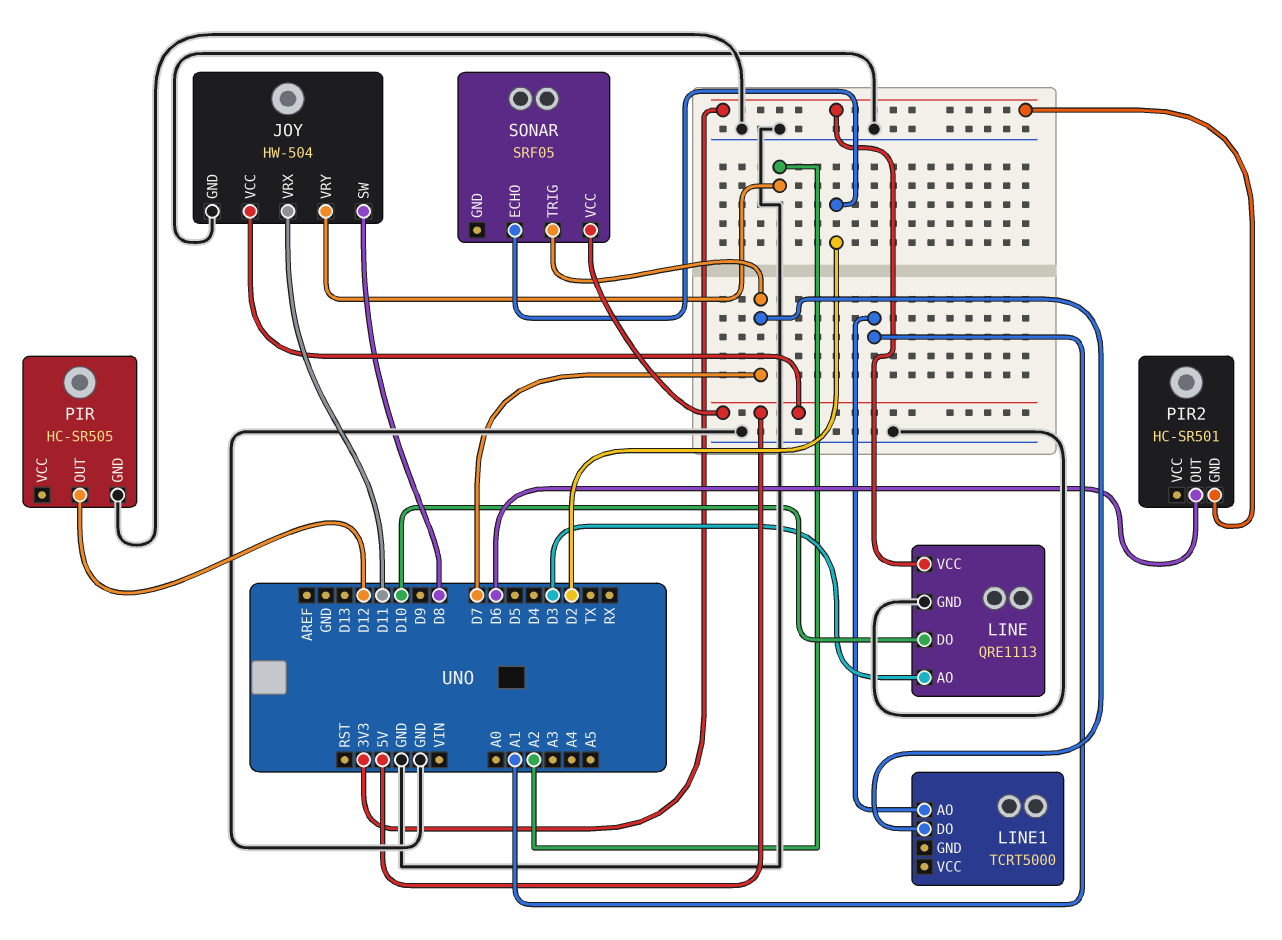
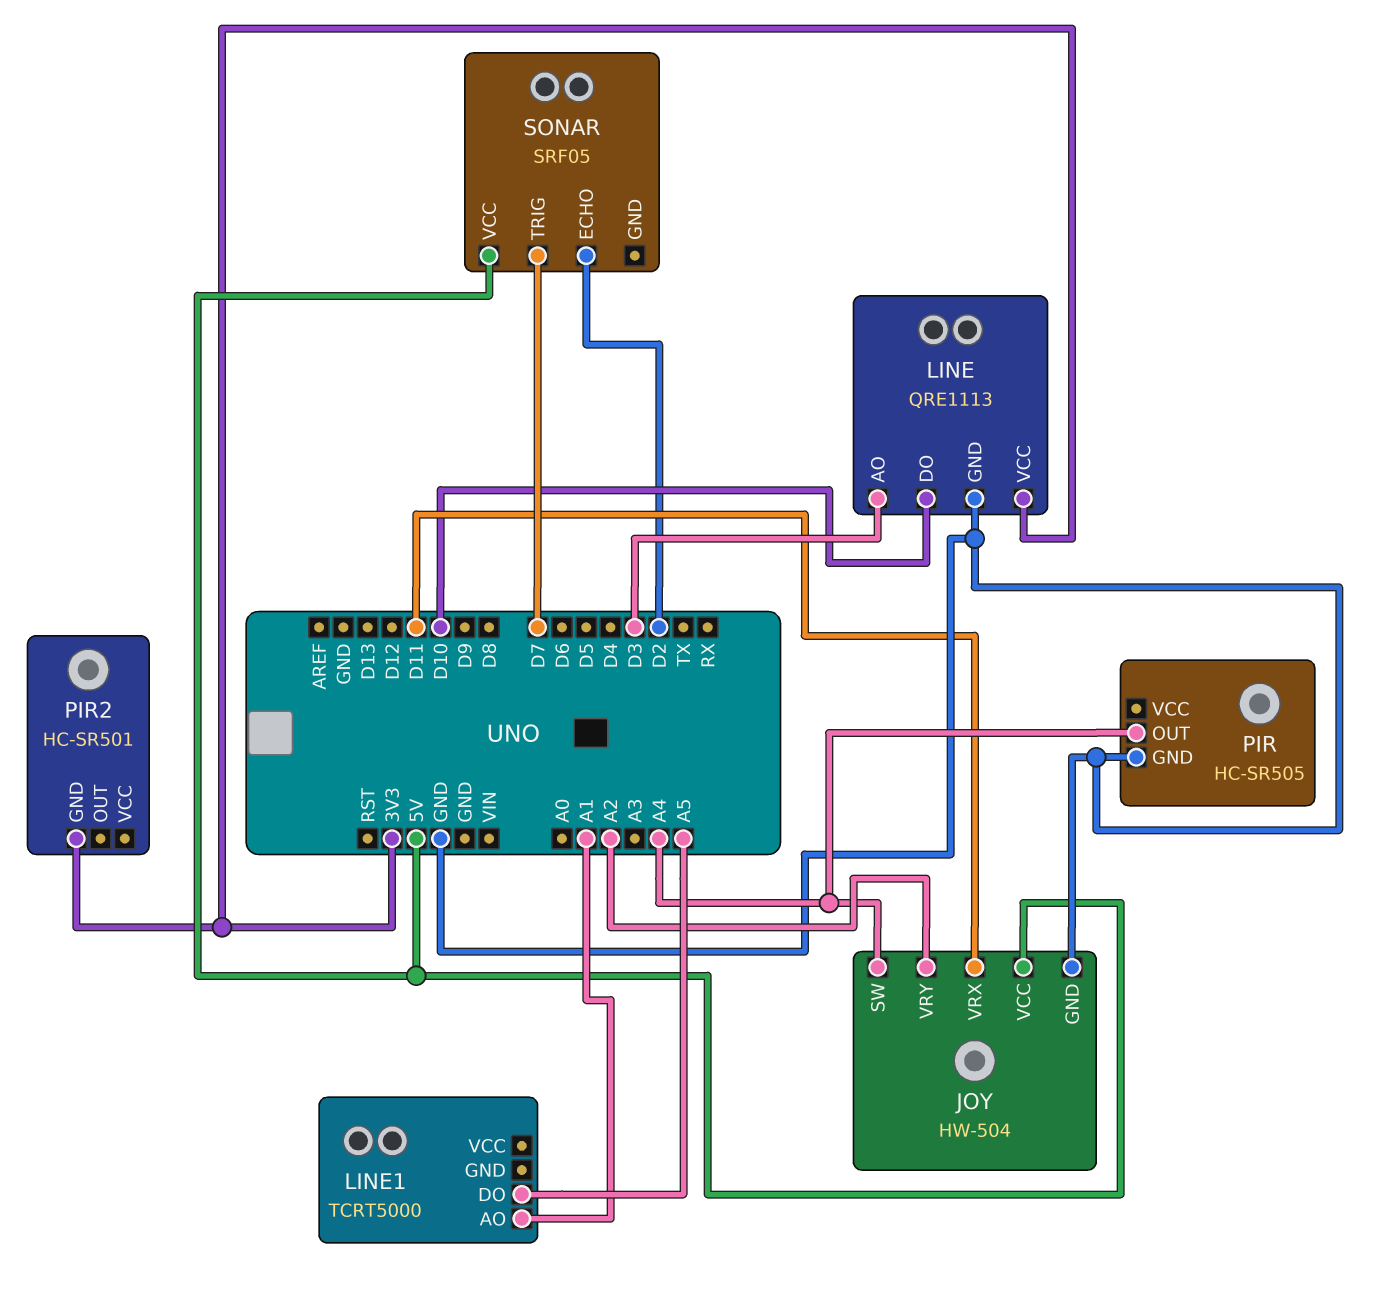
JOY pin SW: D8 -> A4
LINE1 pin DO: D7 -> A5
PIR pin OUT: D12 -> A4
PIR2 pin OUT: D6 -> none

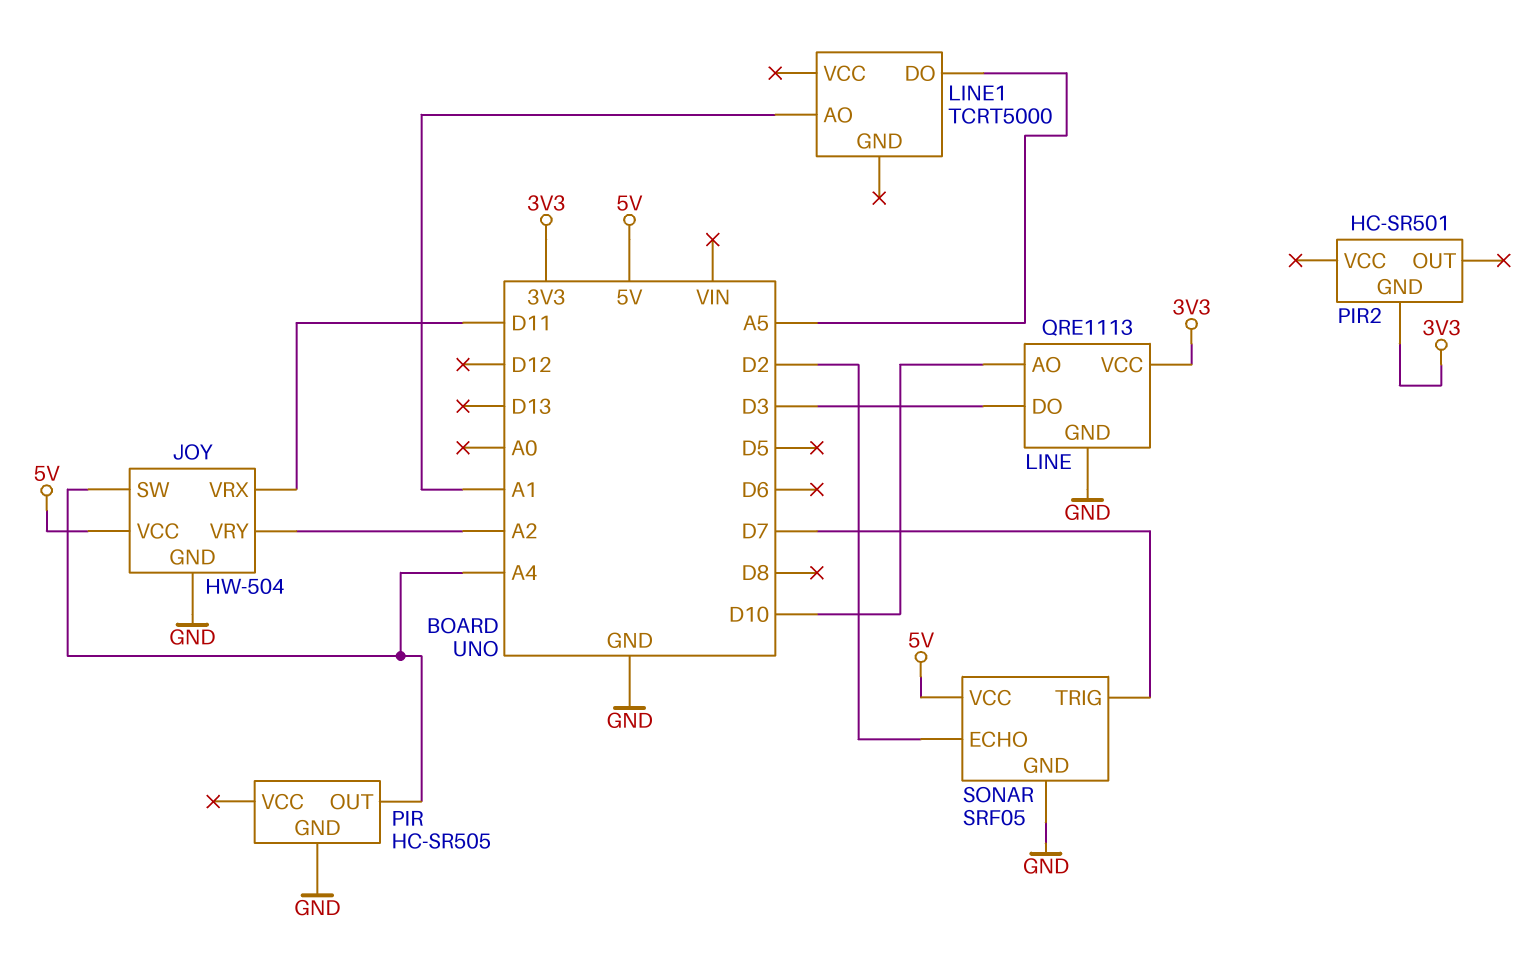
LINE pin AO: D3 -> D10
LINE pin DO: D10 -> D3
SONAR pin GND: none -> GND

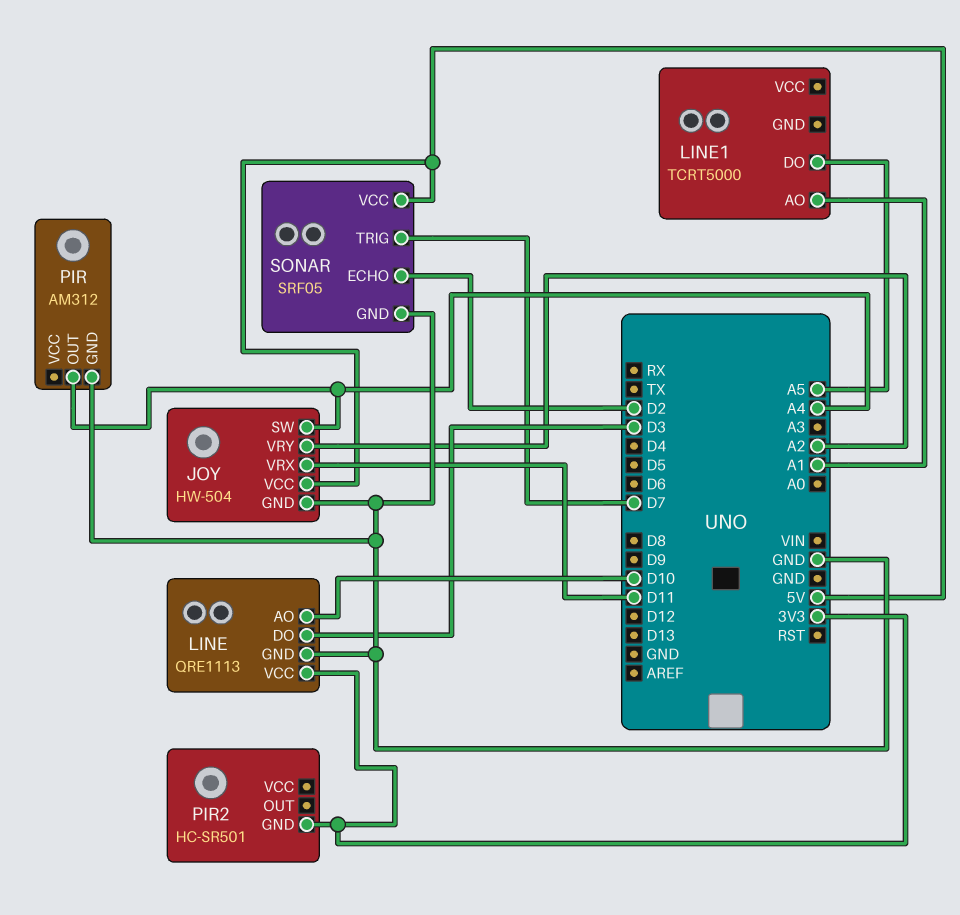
PIR: HC-SR505 -> AM312

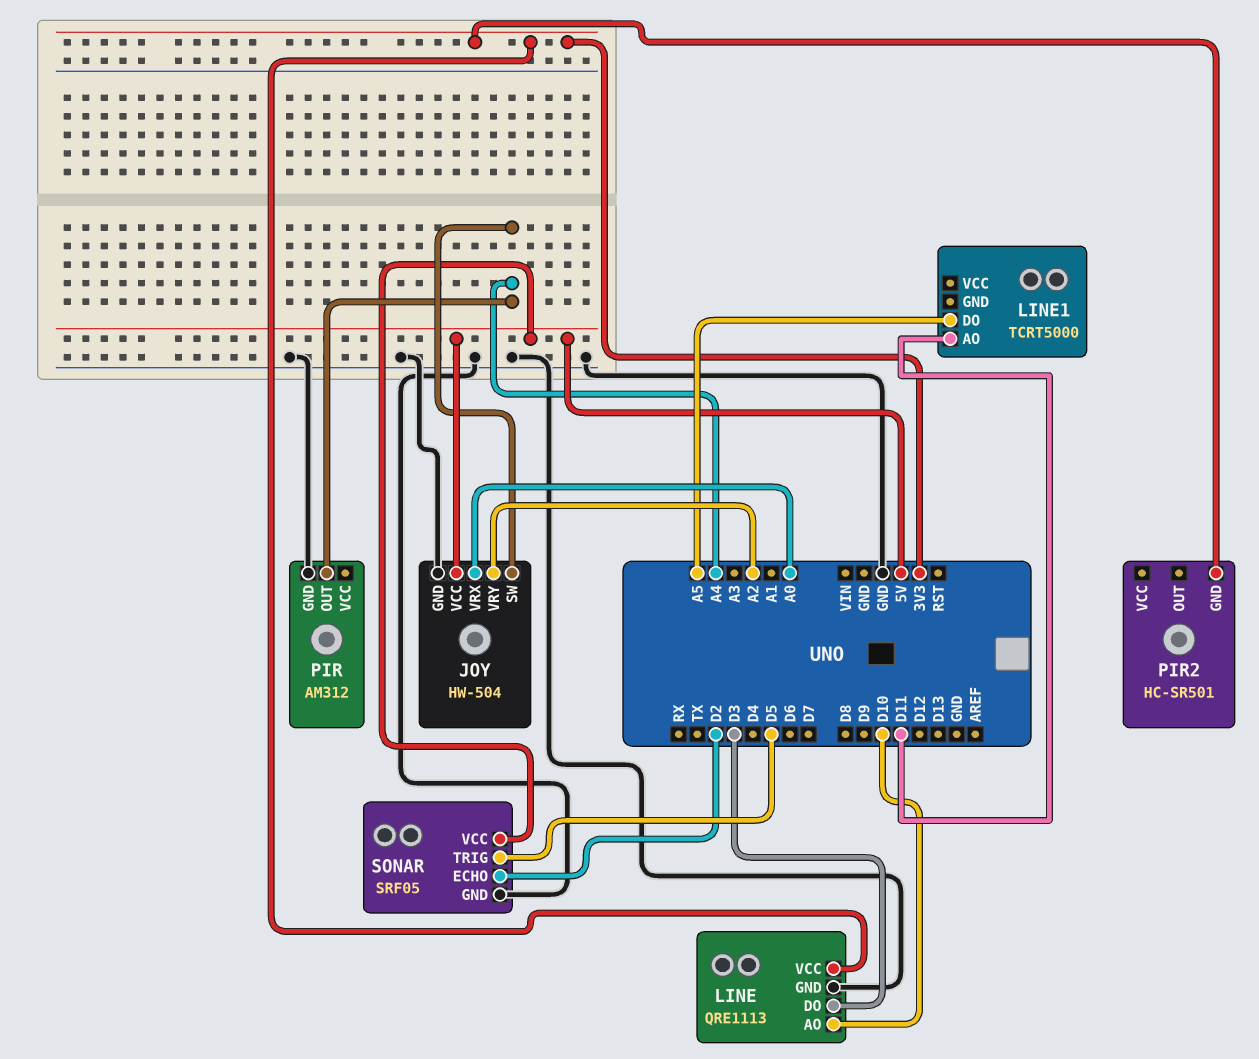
JOY pin VRX: D11 -> A0
LINE1 pin AO: A1 -> D11
SONAR pin TRIG: D7 -> D5

